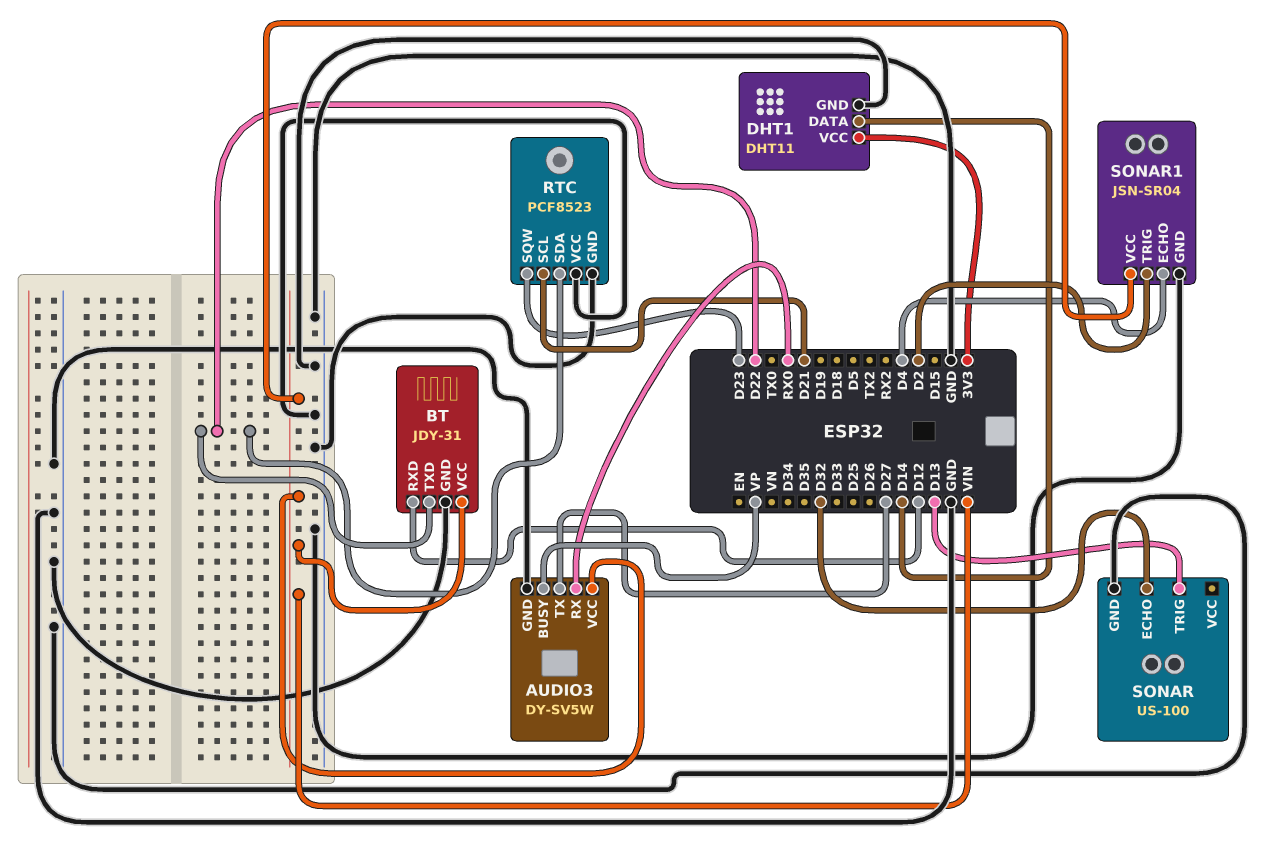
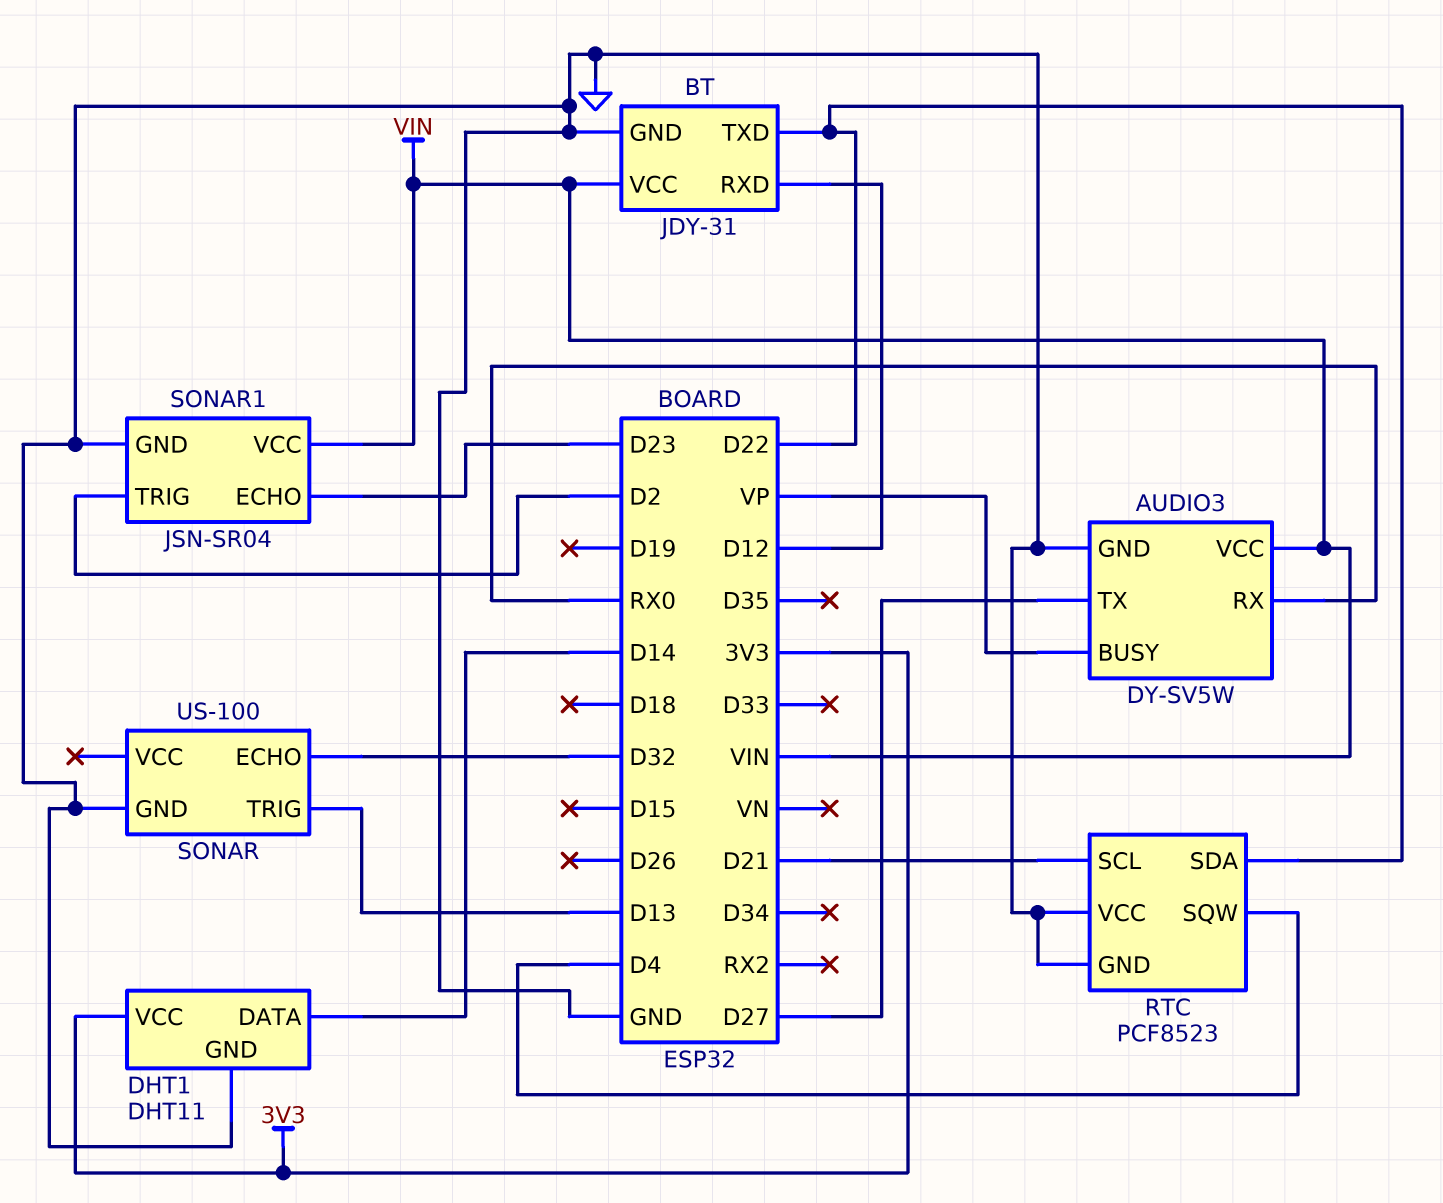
RTC pin SQW: D23 -> D4
SONAR1 pin ECHO: D4 -> D23

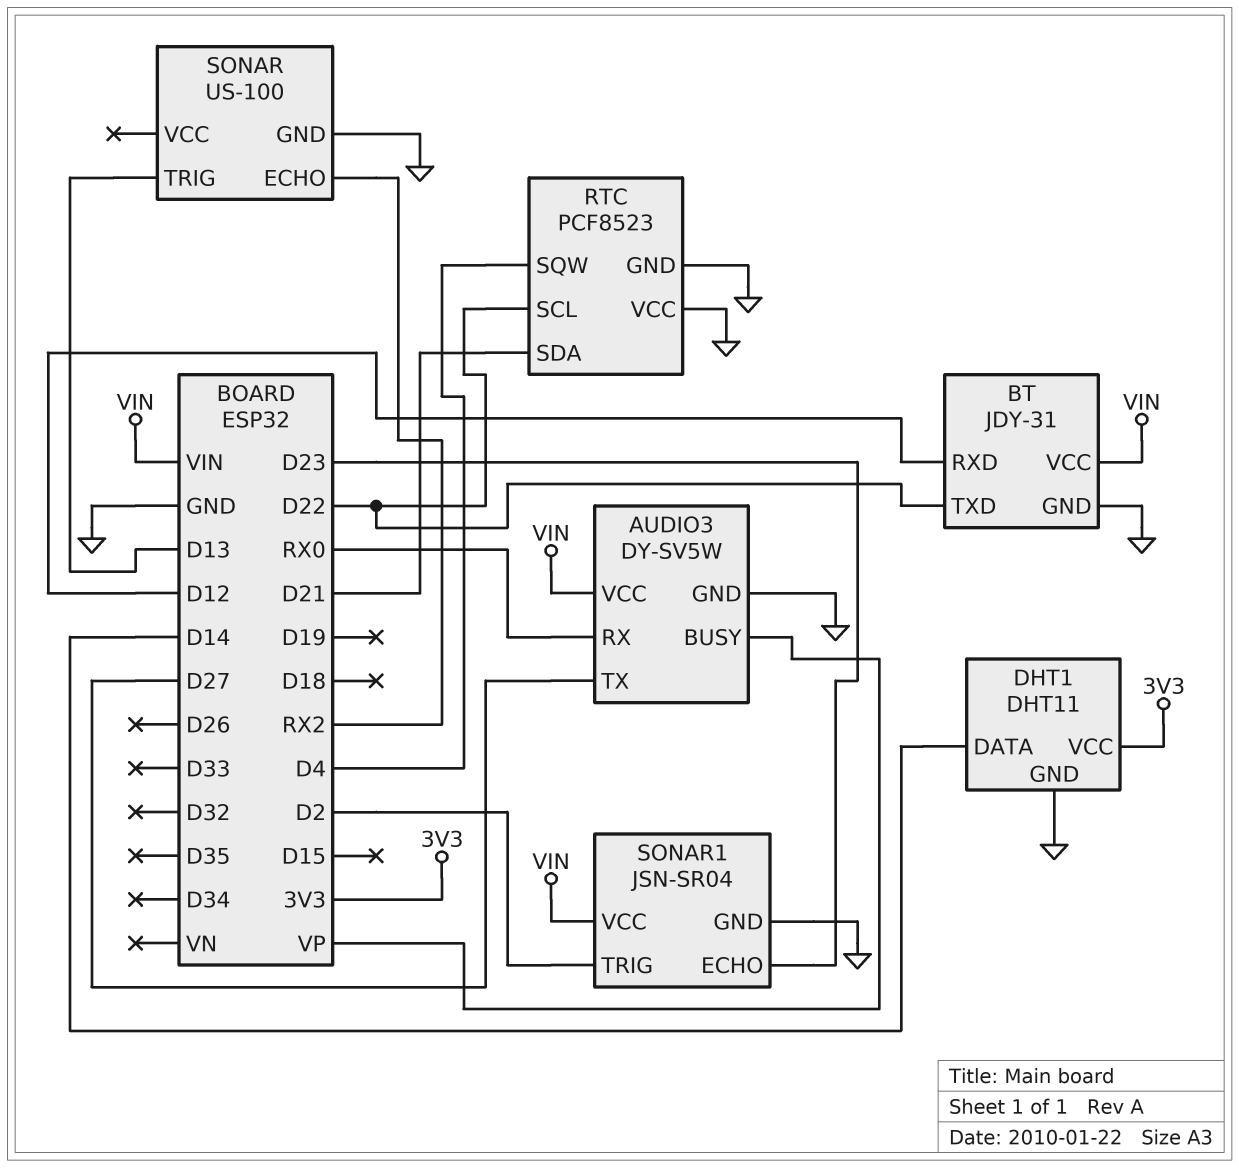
RTC pin SCL: D21 -> D22
RTC pin SDA: D22 -> D21
SONAR pin ECHO: D32 -> RX2

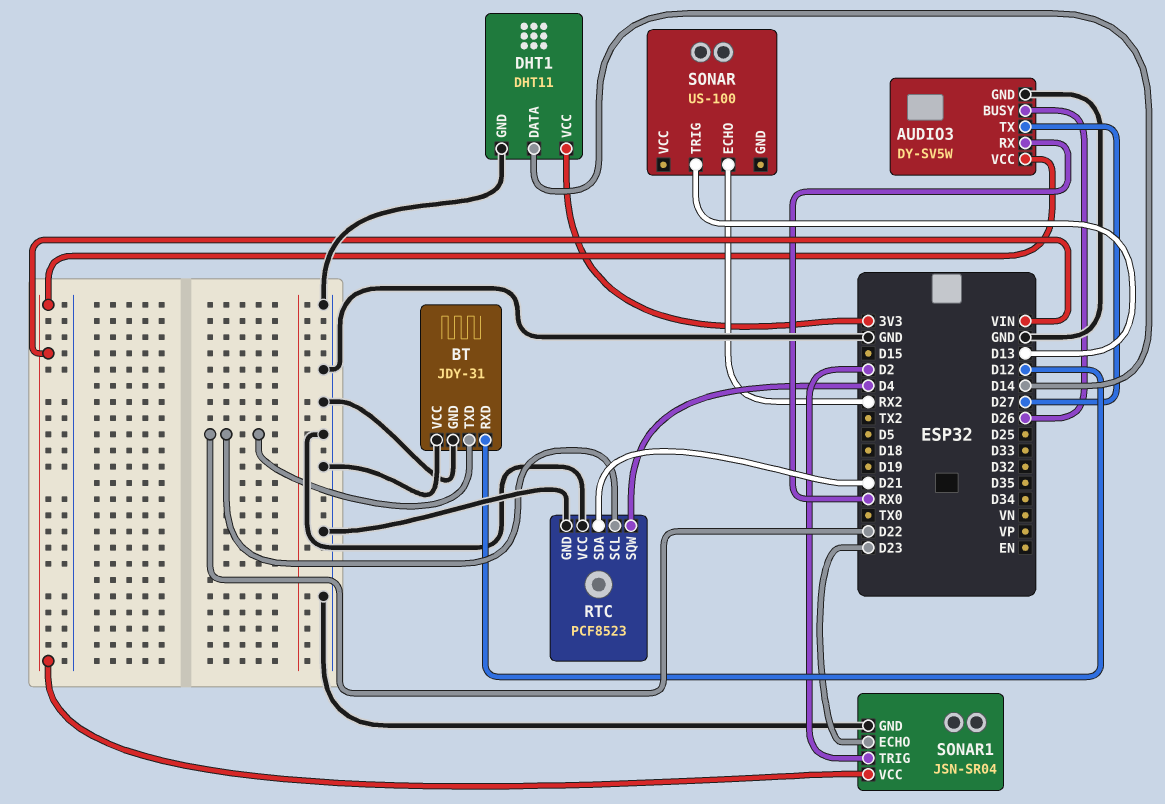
AUDIO3 pin BUSY: VP -> D26
BT pin VCC: VIN -> GND
SONAR pin GND: GND -> none

